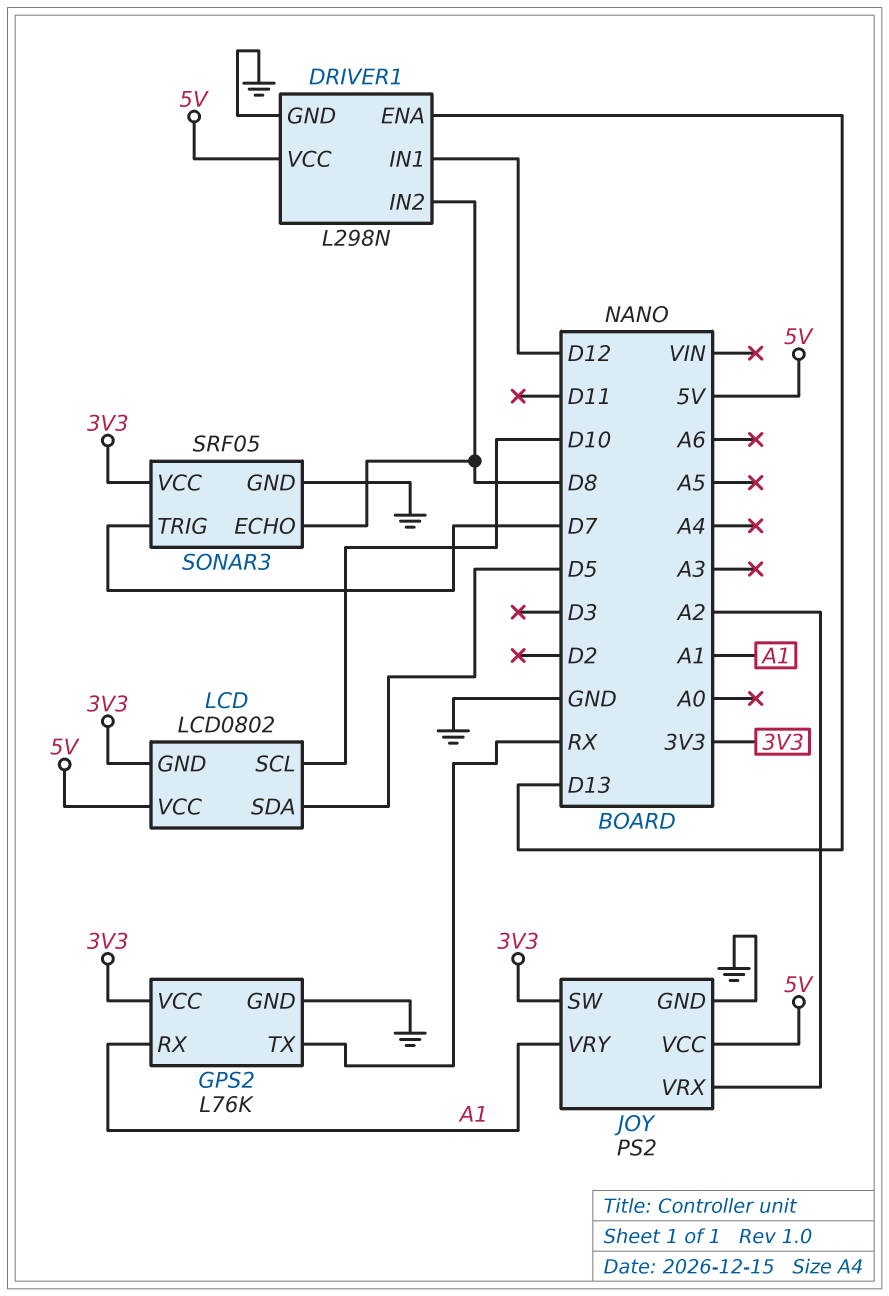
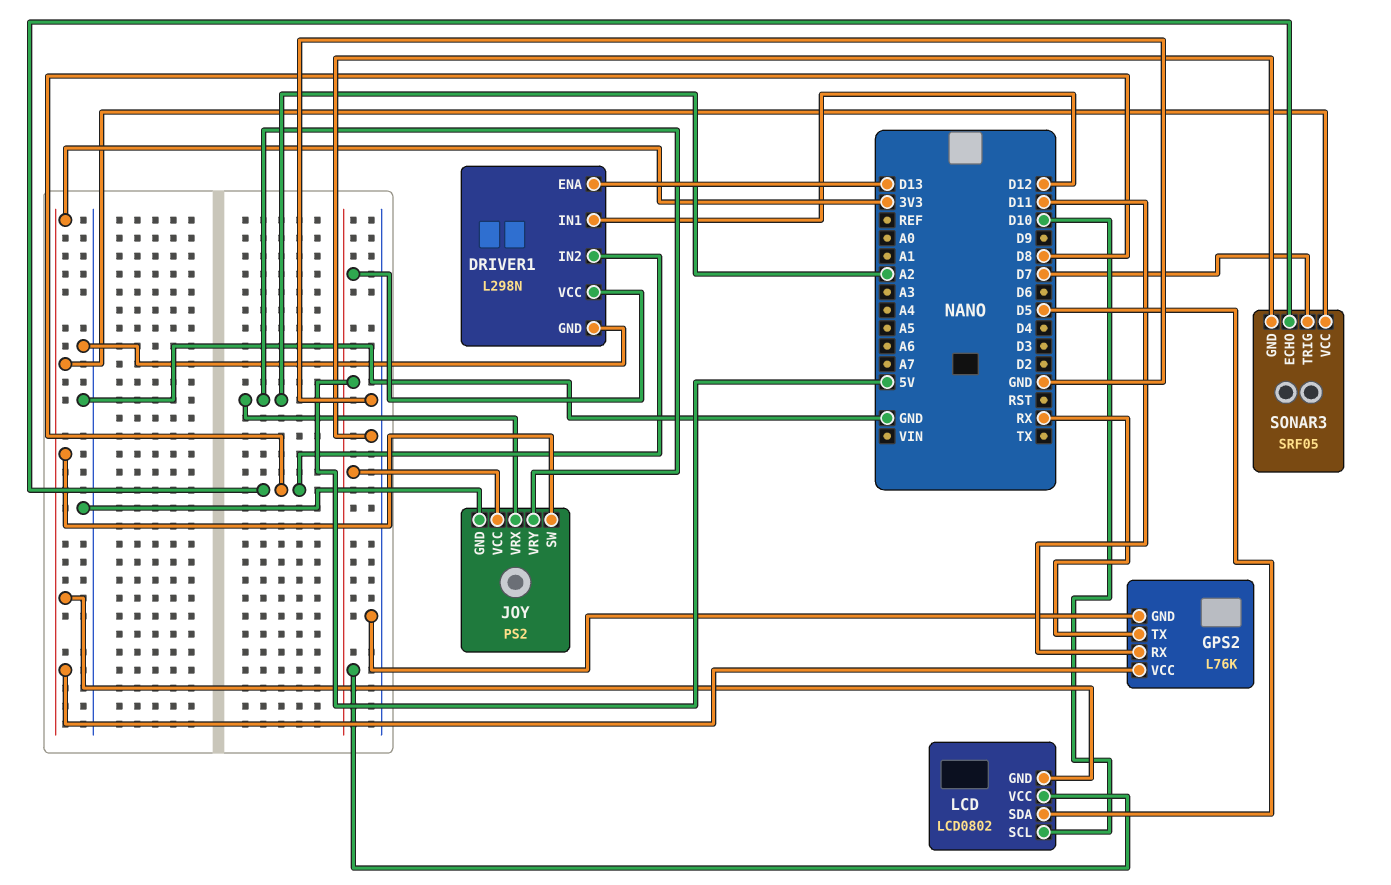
GPS2 pin RX: A1 -> D11
JOY pin VRY: A1 -> A2

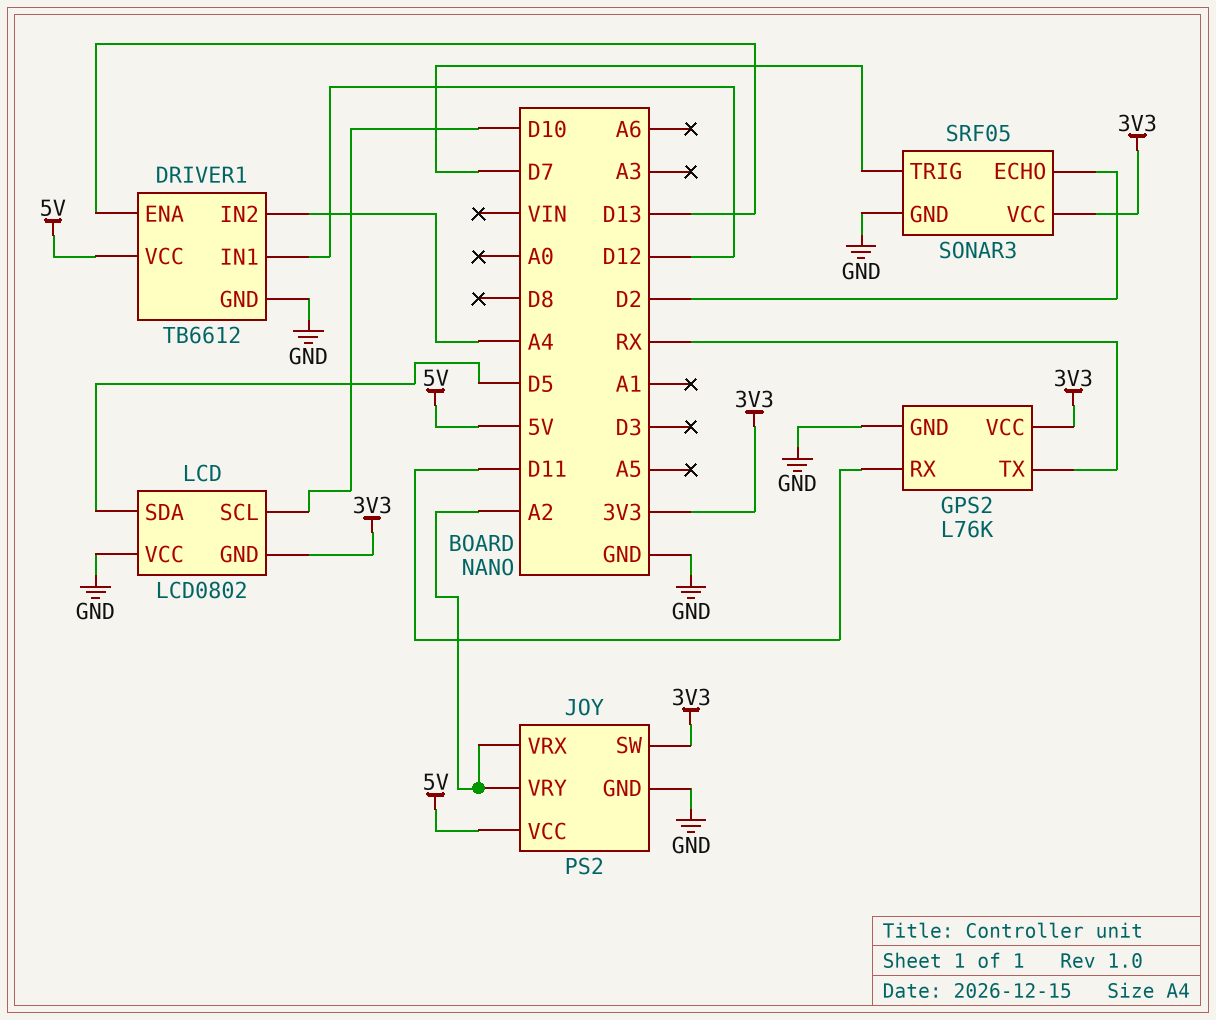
DRIVER1: L298N -> TB6612
DRIVER1 pin IN2: D8 -> A4
LCD pin VCC: 5V -> GND
SONAR3 pin ECHO: D8 -> D2

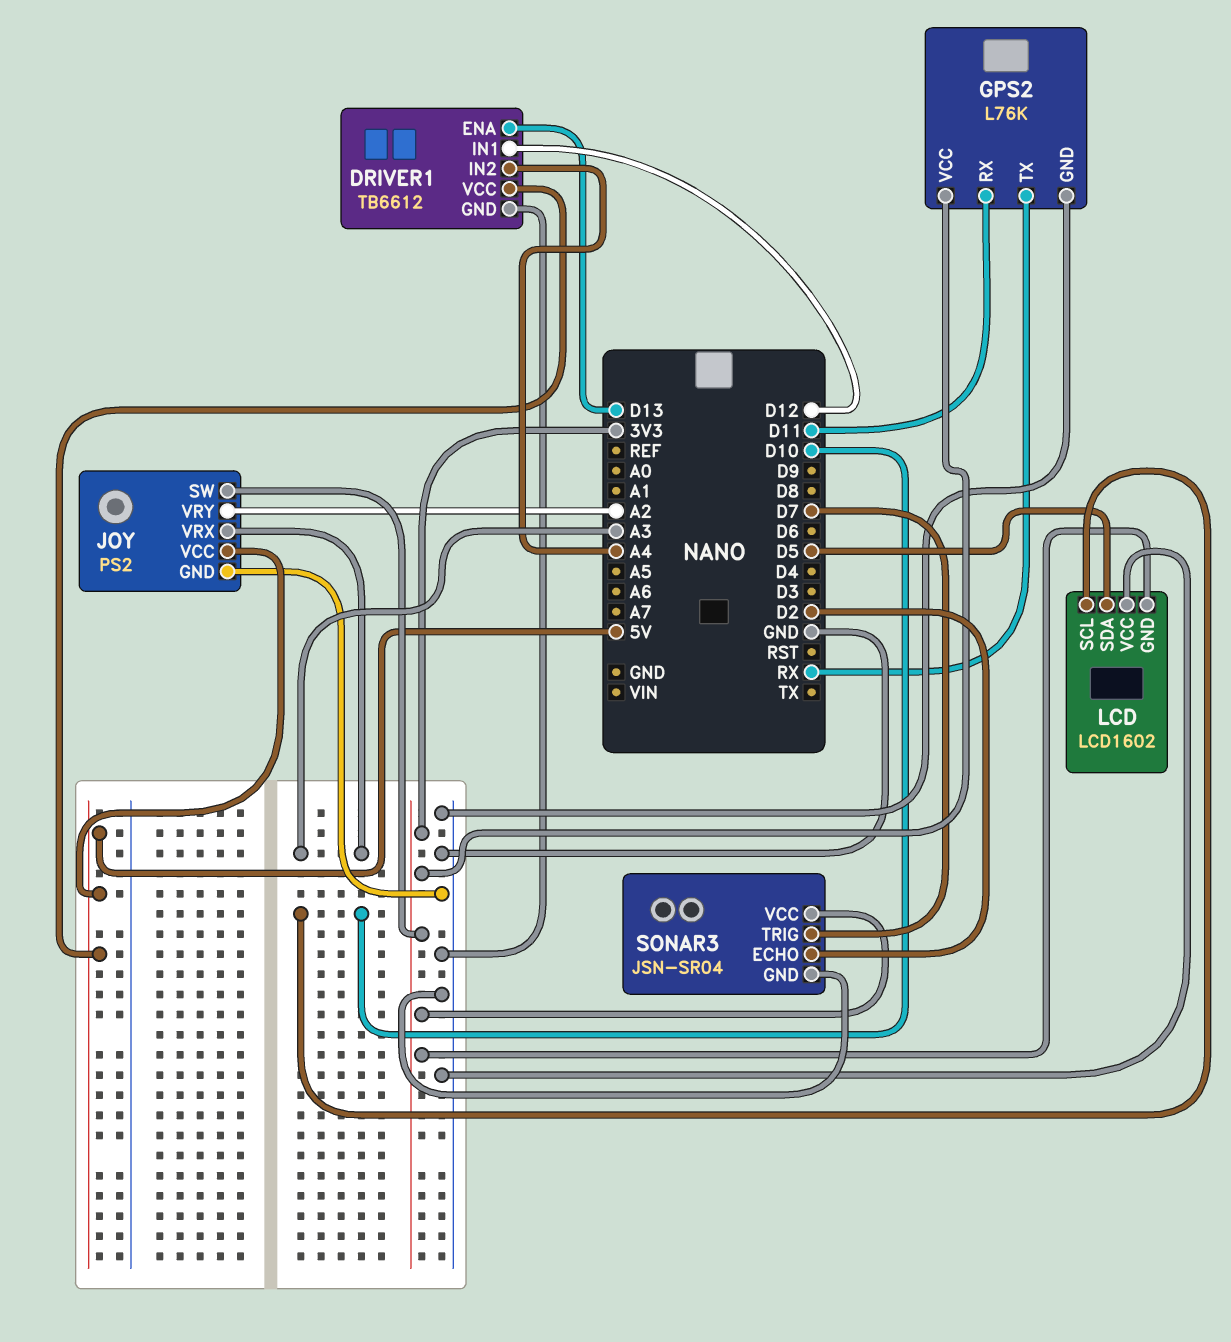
JOY pin VRX: A2 -> A3
LCD: LCD0802 -> LCD1602
SONAR3: SRF05 -> JSN-SR04

